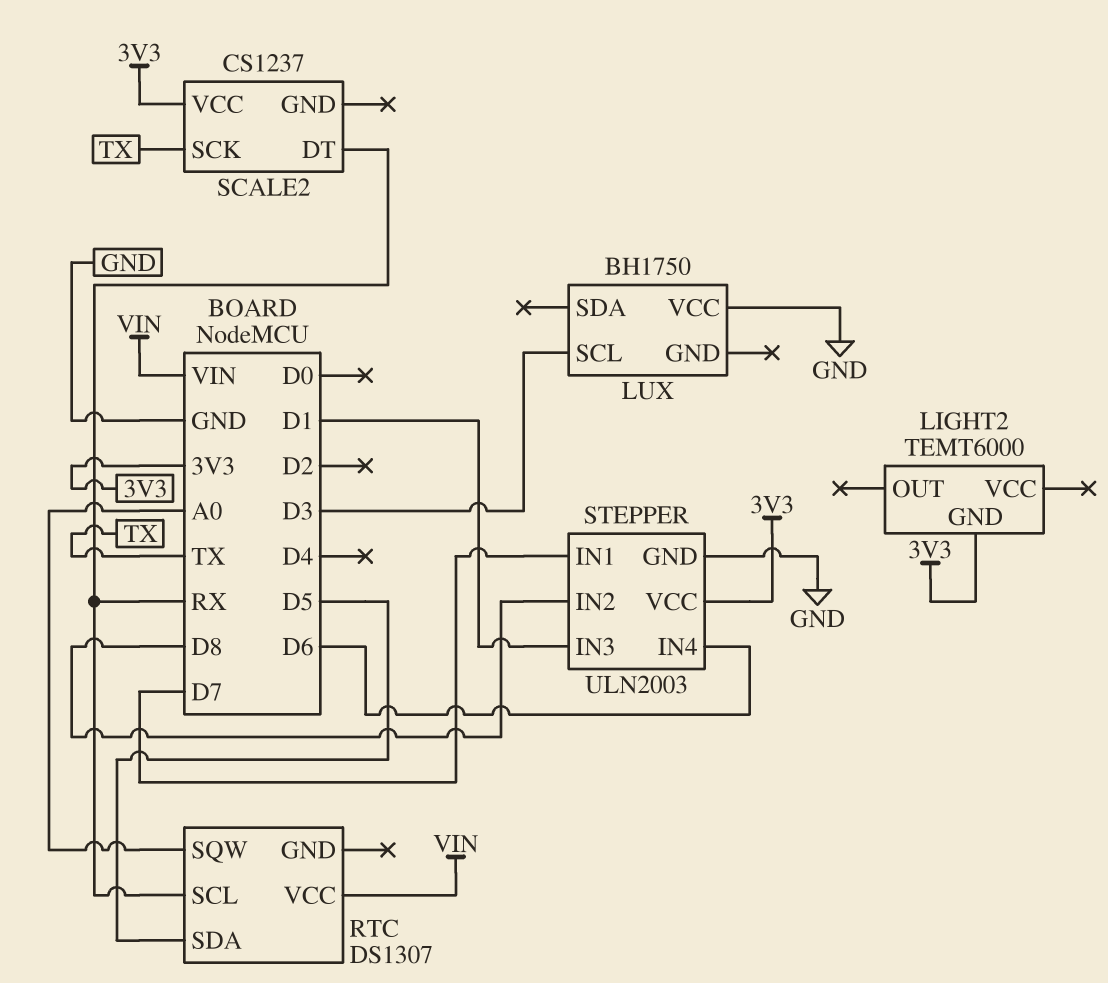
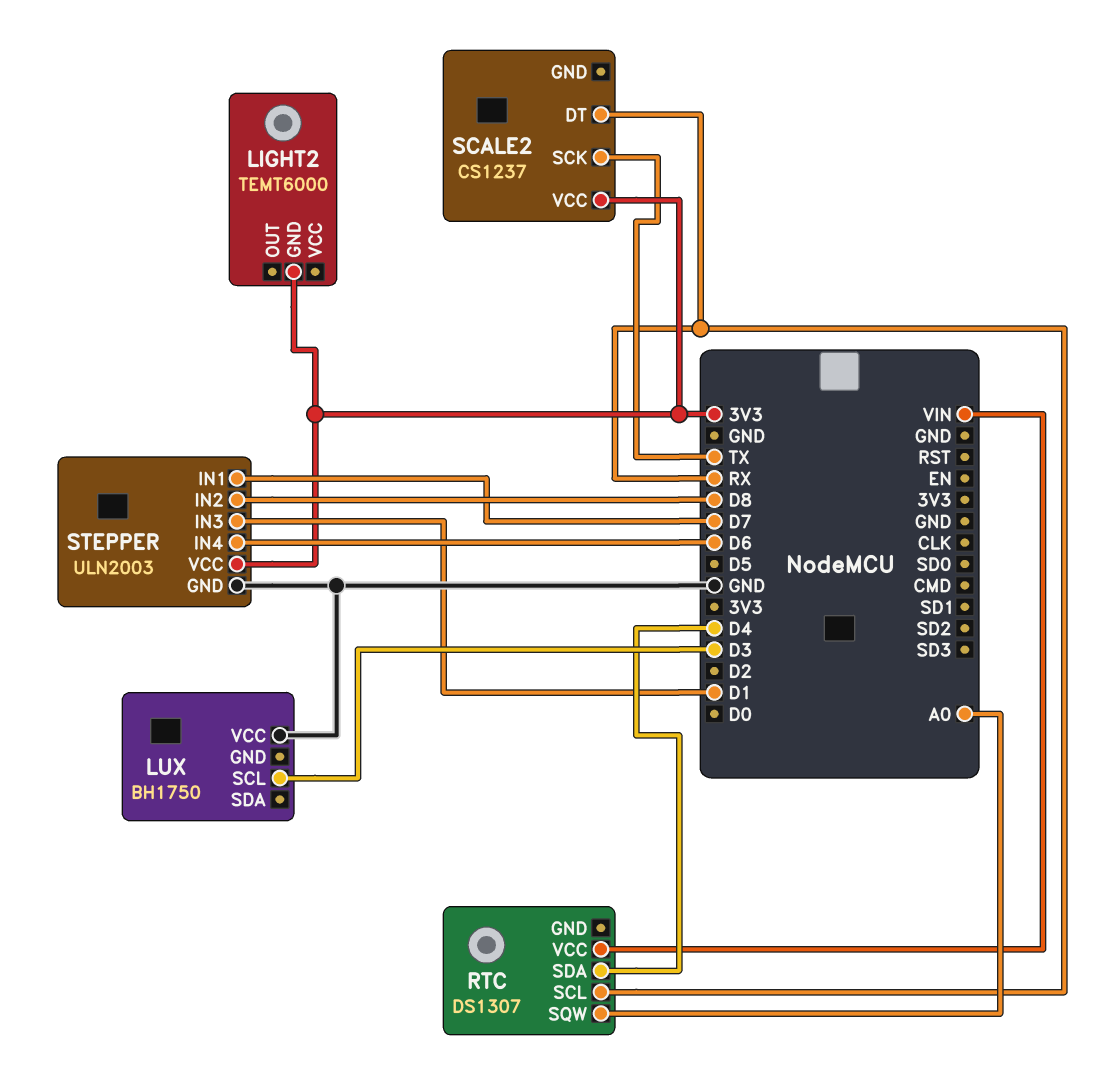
RTC pin SDA: D5 -> D4

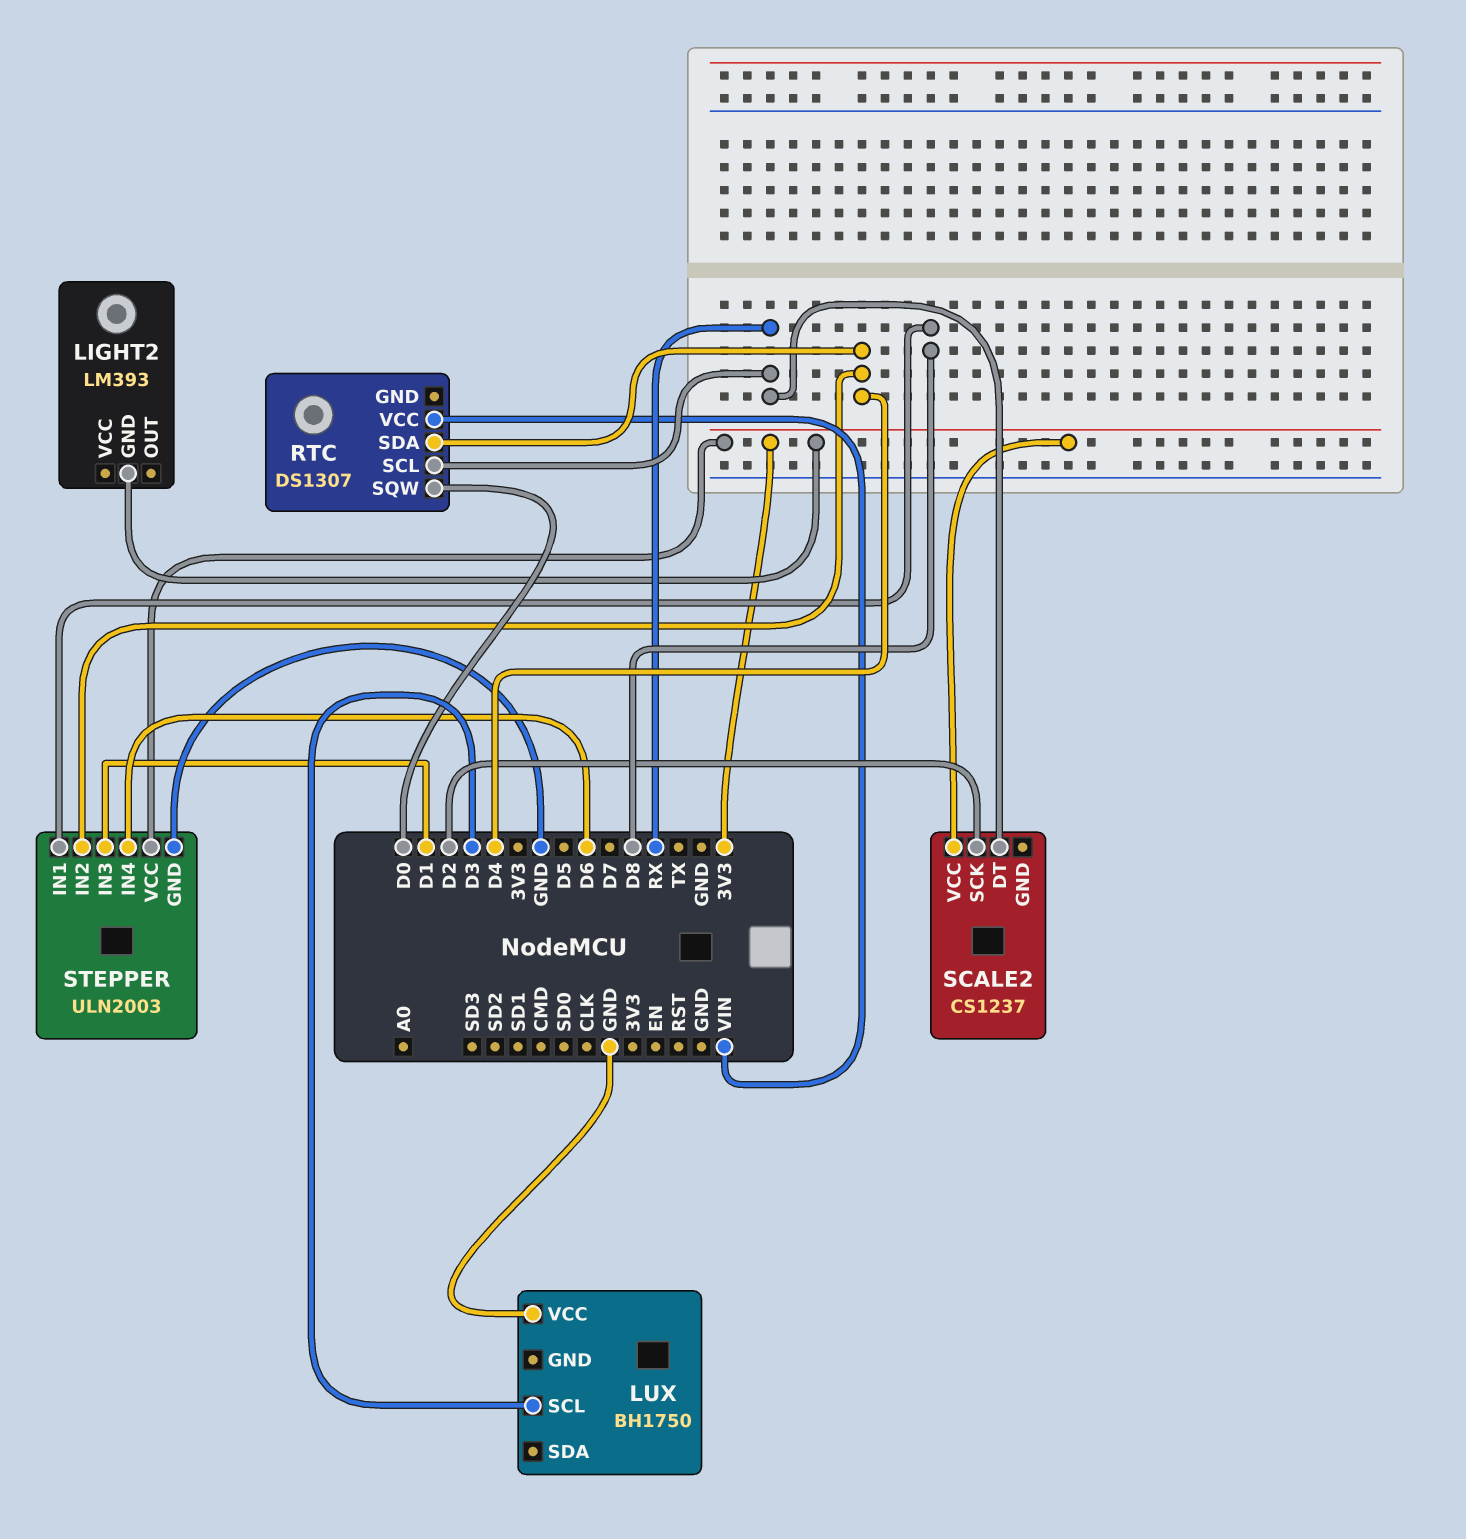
LIGHT2: TEMT6000 -> LM393
RTC pin SQW: A0 -> D0
SCALE2 pin SCK: TX -> D2
STEPPER pin IN1: D7 -> D8
STEPPER pin IN2: D8 -> D4

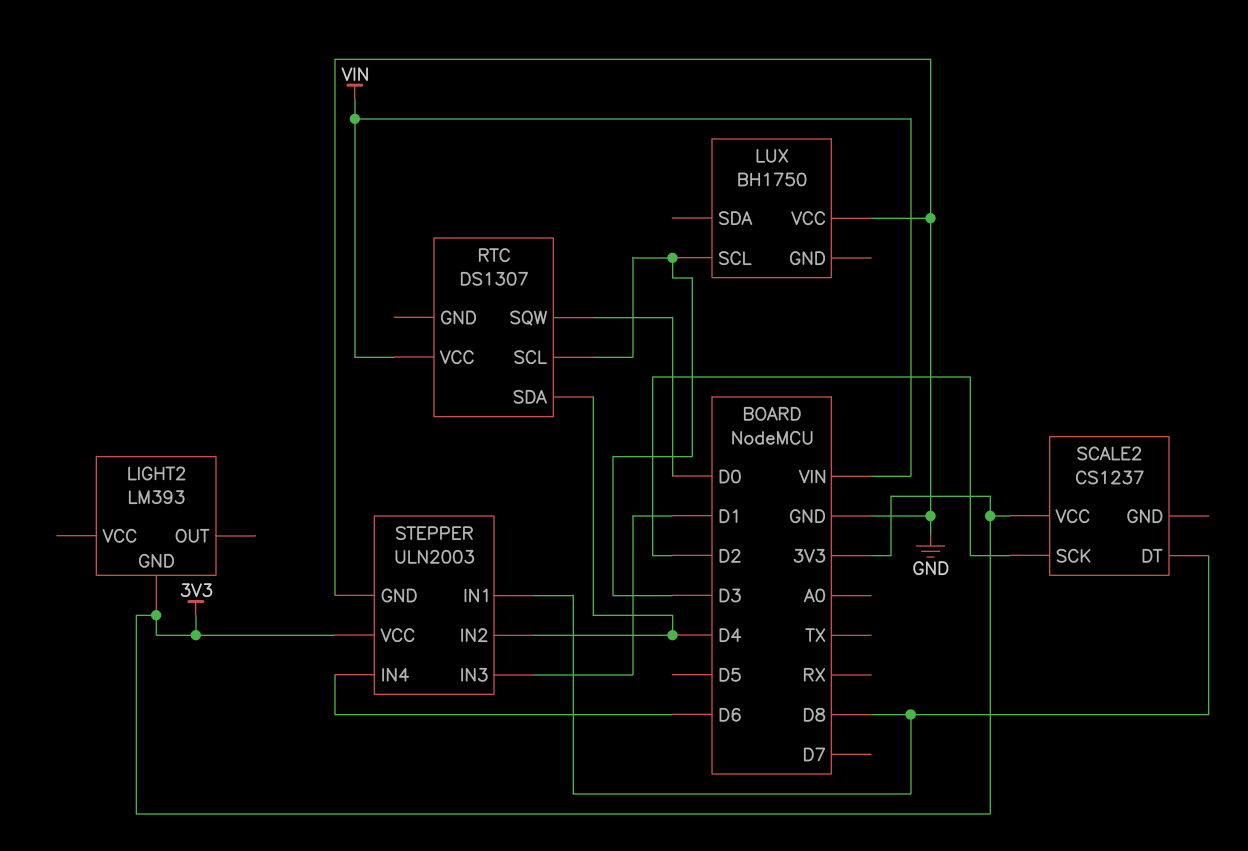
RTC pin SCL: RX -> D3
SCALE2 pin DT: RX -> D8

